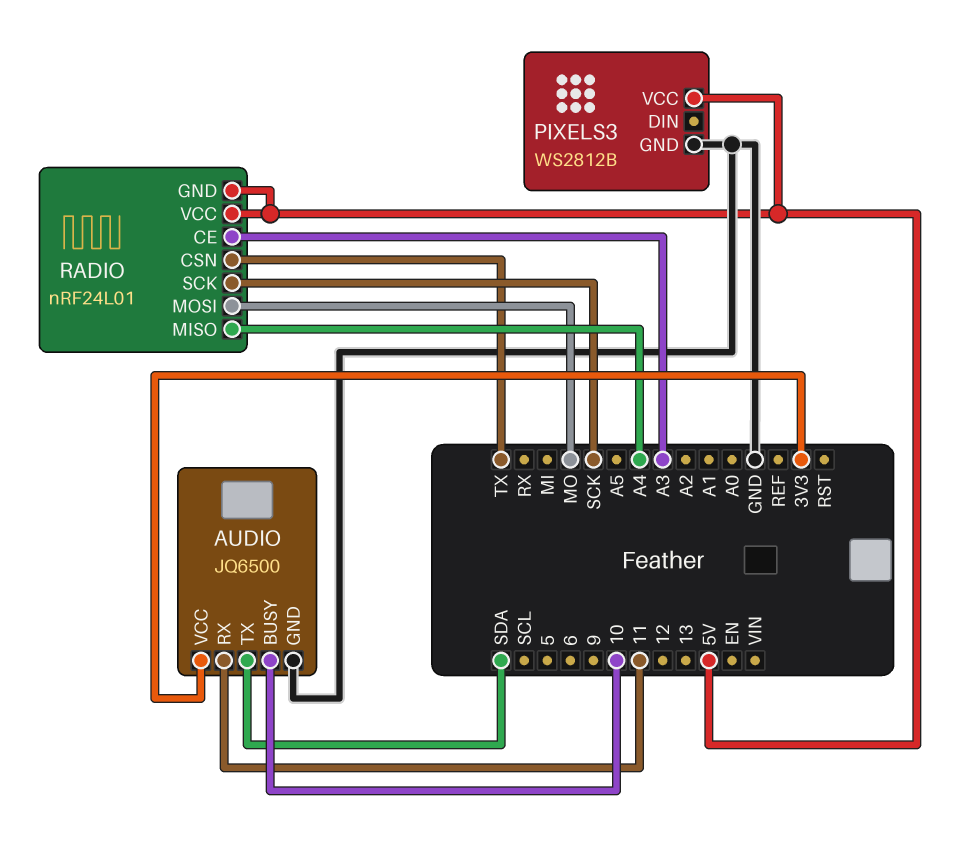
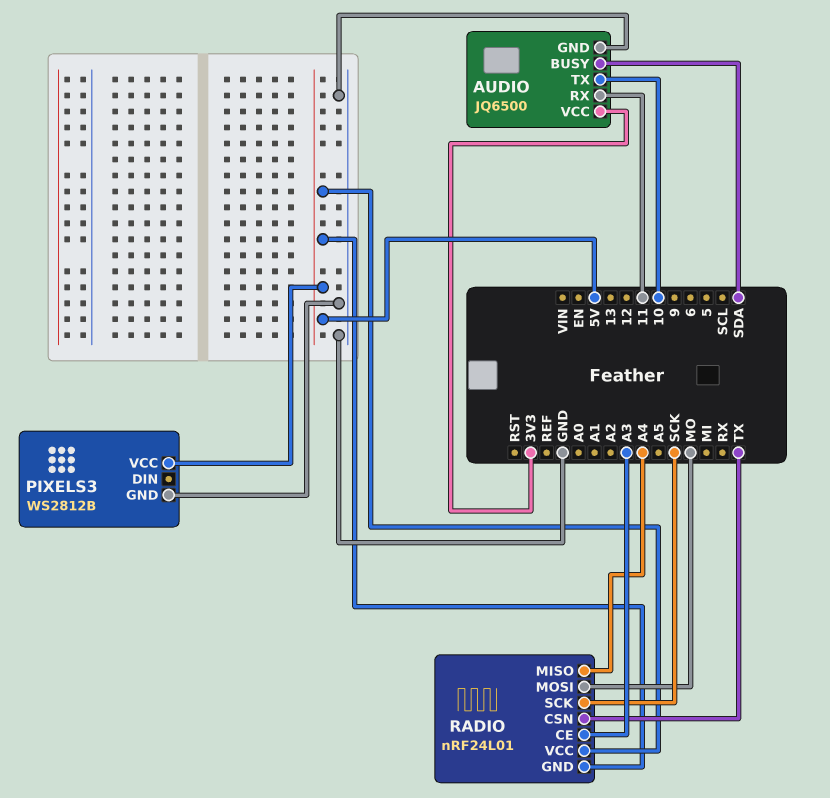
AUDIO pin BUSY: 10 -> SDA
AUDIO pin TX: SDA -> 10

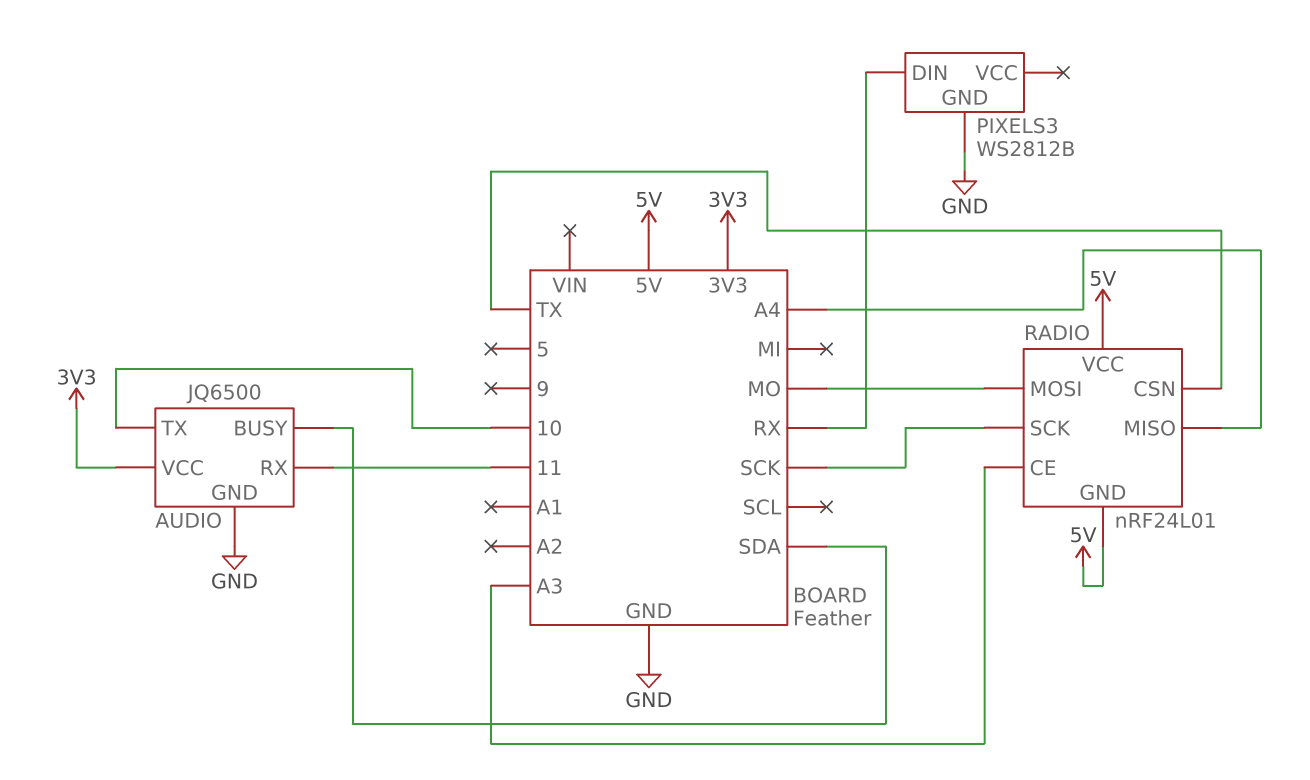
PIXELS3 pin DIN: none -> RX
PIXELS3 pin VCC: 5V -> none

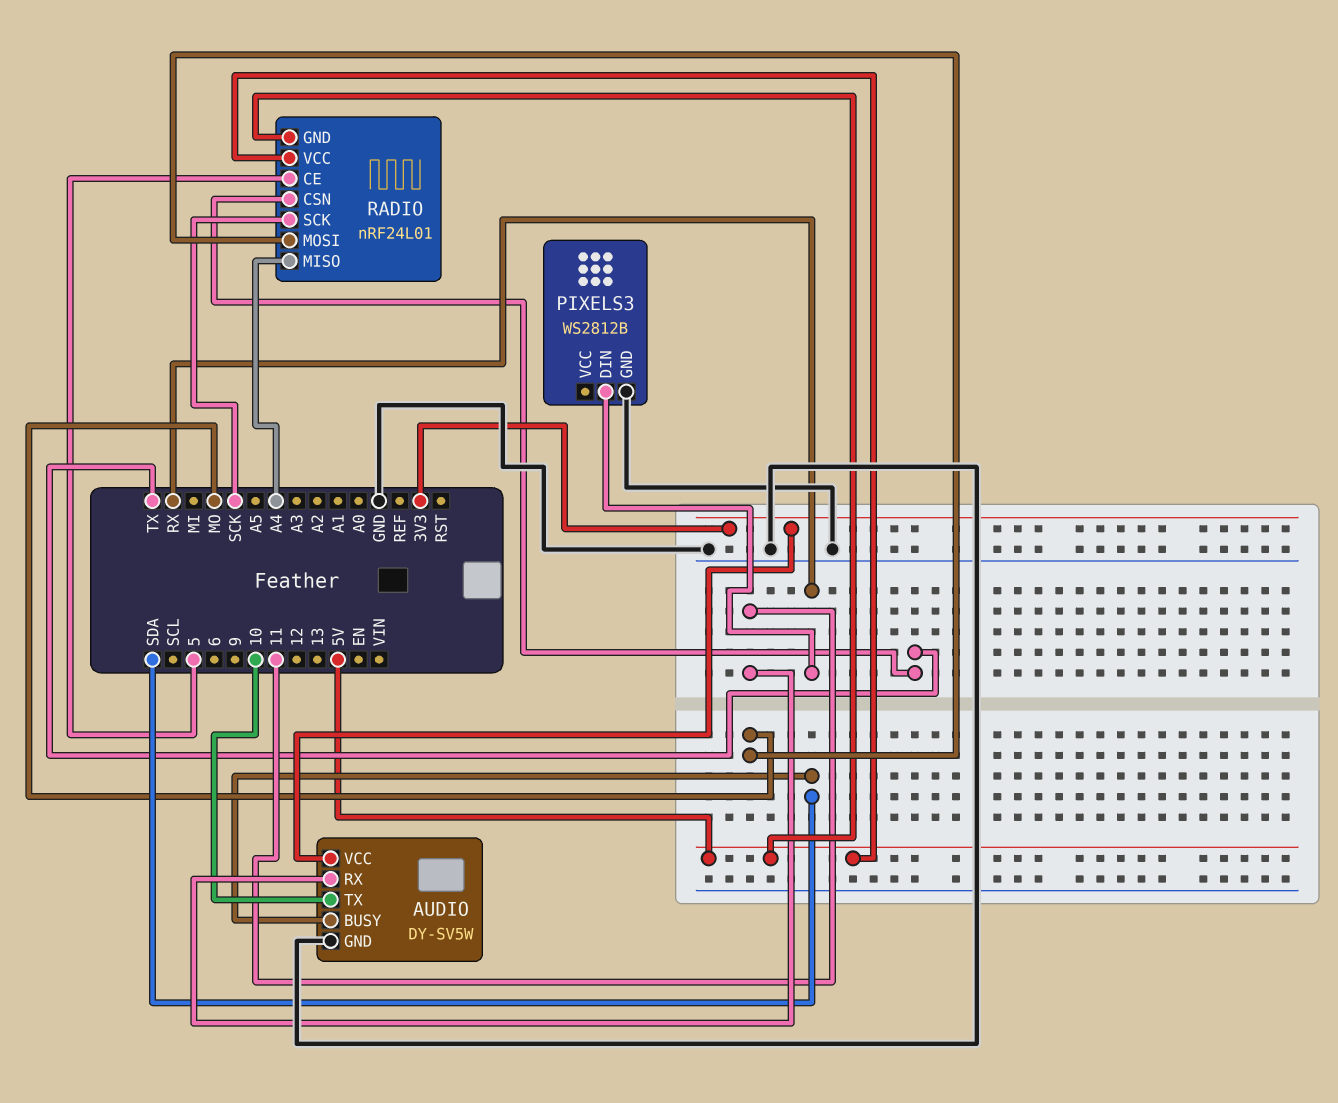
AUDIO: JQ6500 -> DY-SV5W
RADIO pin CE: A3 -> 5

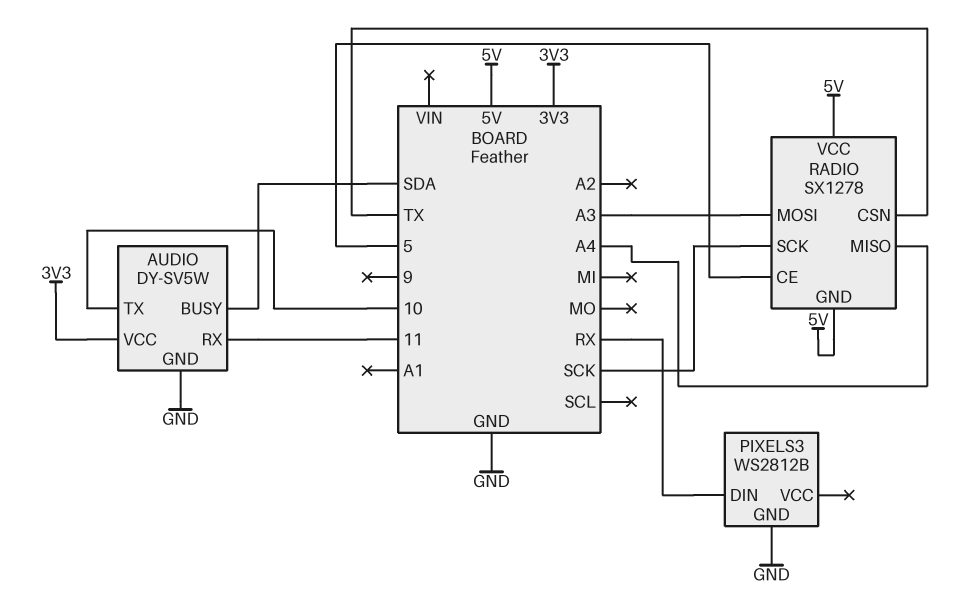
RADIO: nRF24L01 -> SX1278
RADIO pin MOSI: MO -> A3

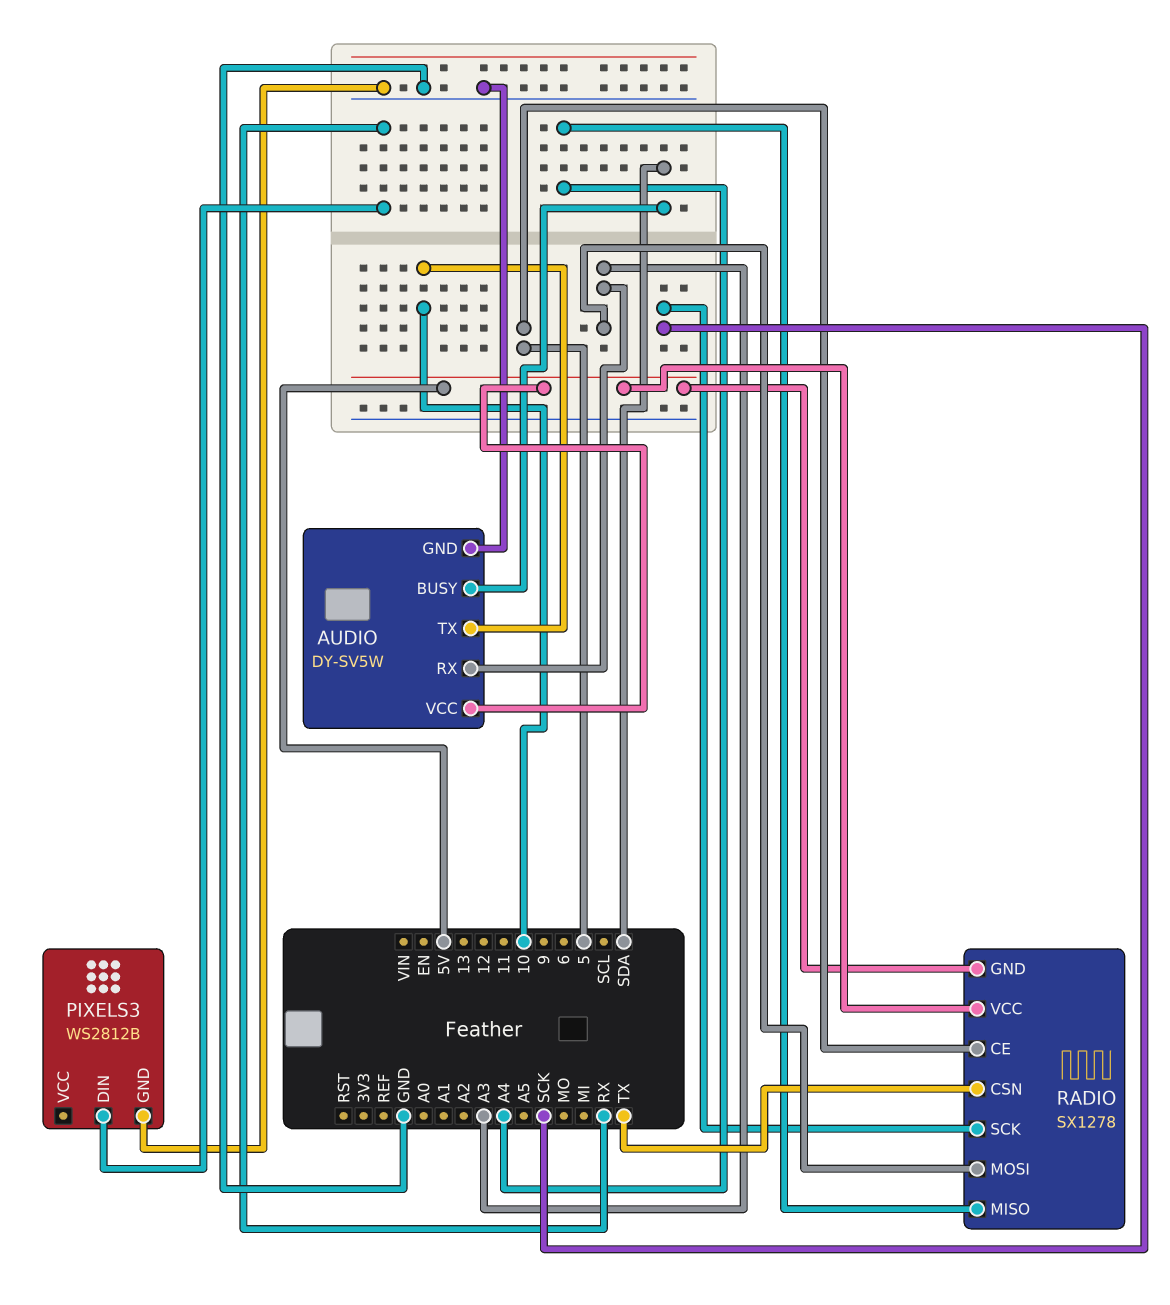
AUDIO pin RX: 11 -> A3
AUDIO pin VCC: 3V3 -> 5V

